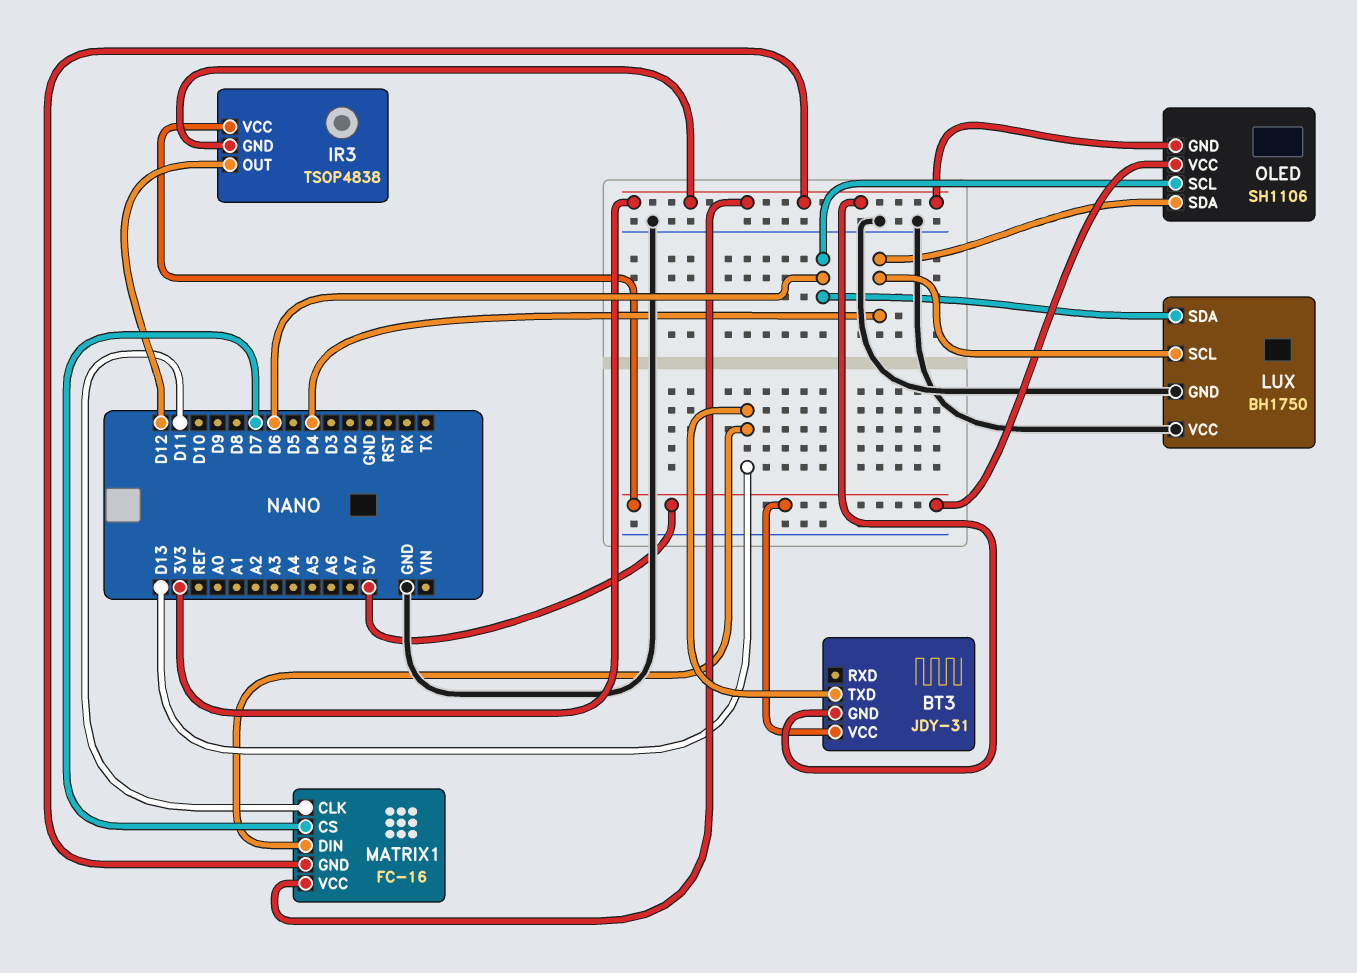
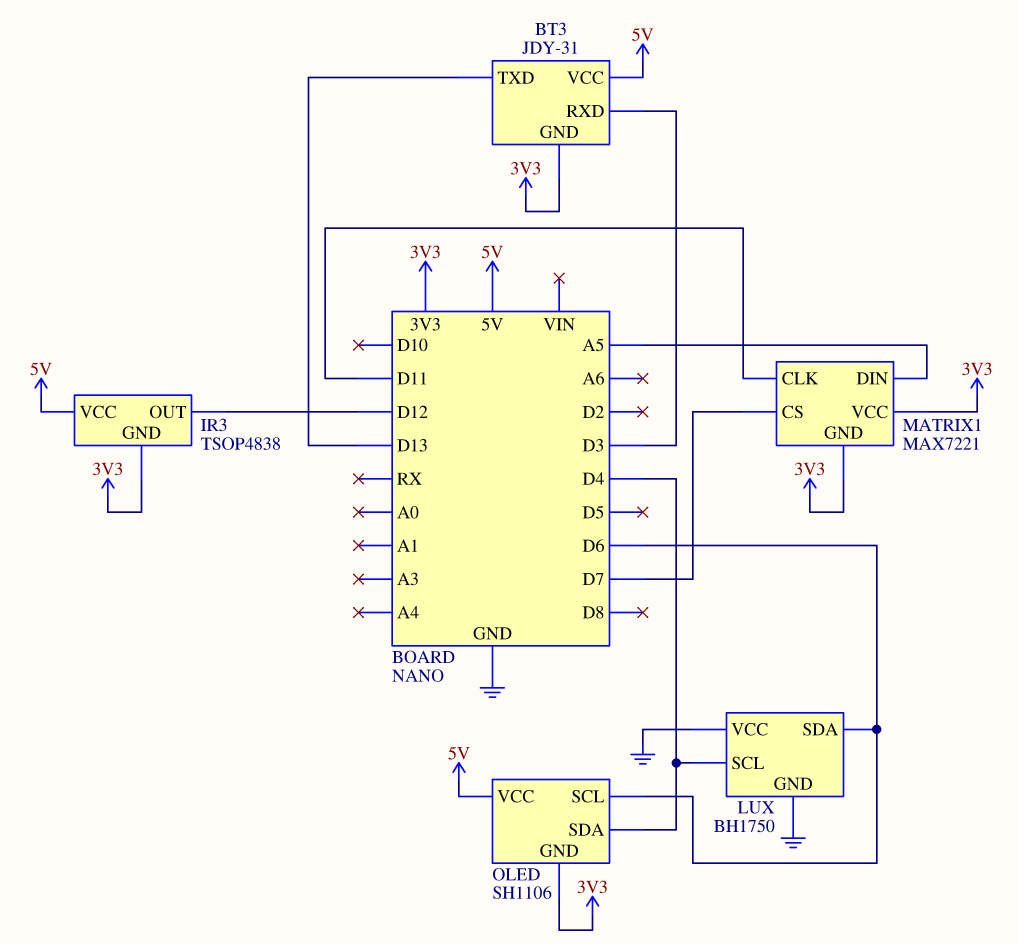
BT3 pin RXD: none -> D3
MATRIX1: FC-16 -> MAX7221
MATRIX1 pin DIN: D13 -> A5

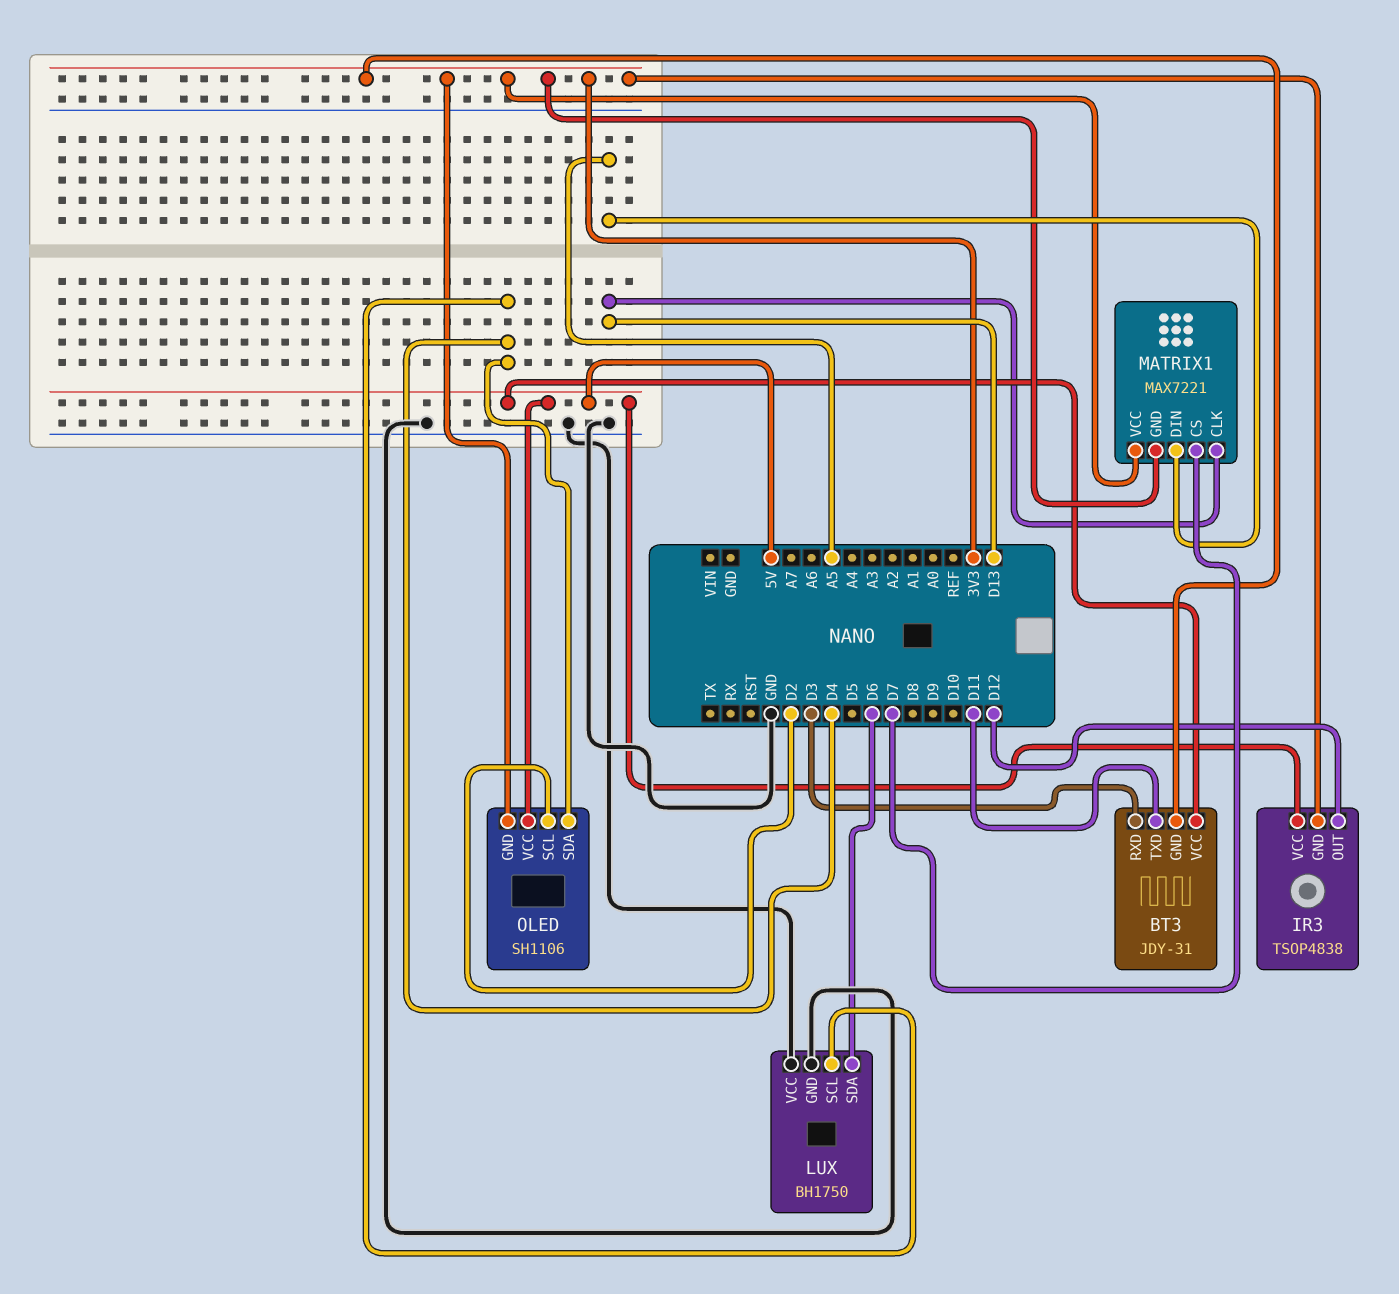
BT3 pin TXD: D13 -> D11
MATRIX1 pin CLK: D11 -> D13
OLED pin SCL: D6 -> D2

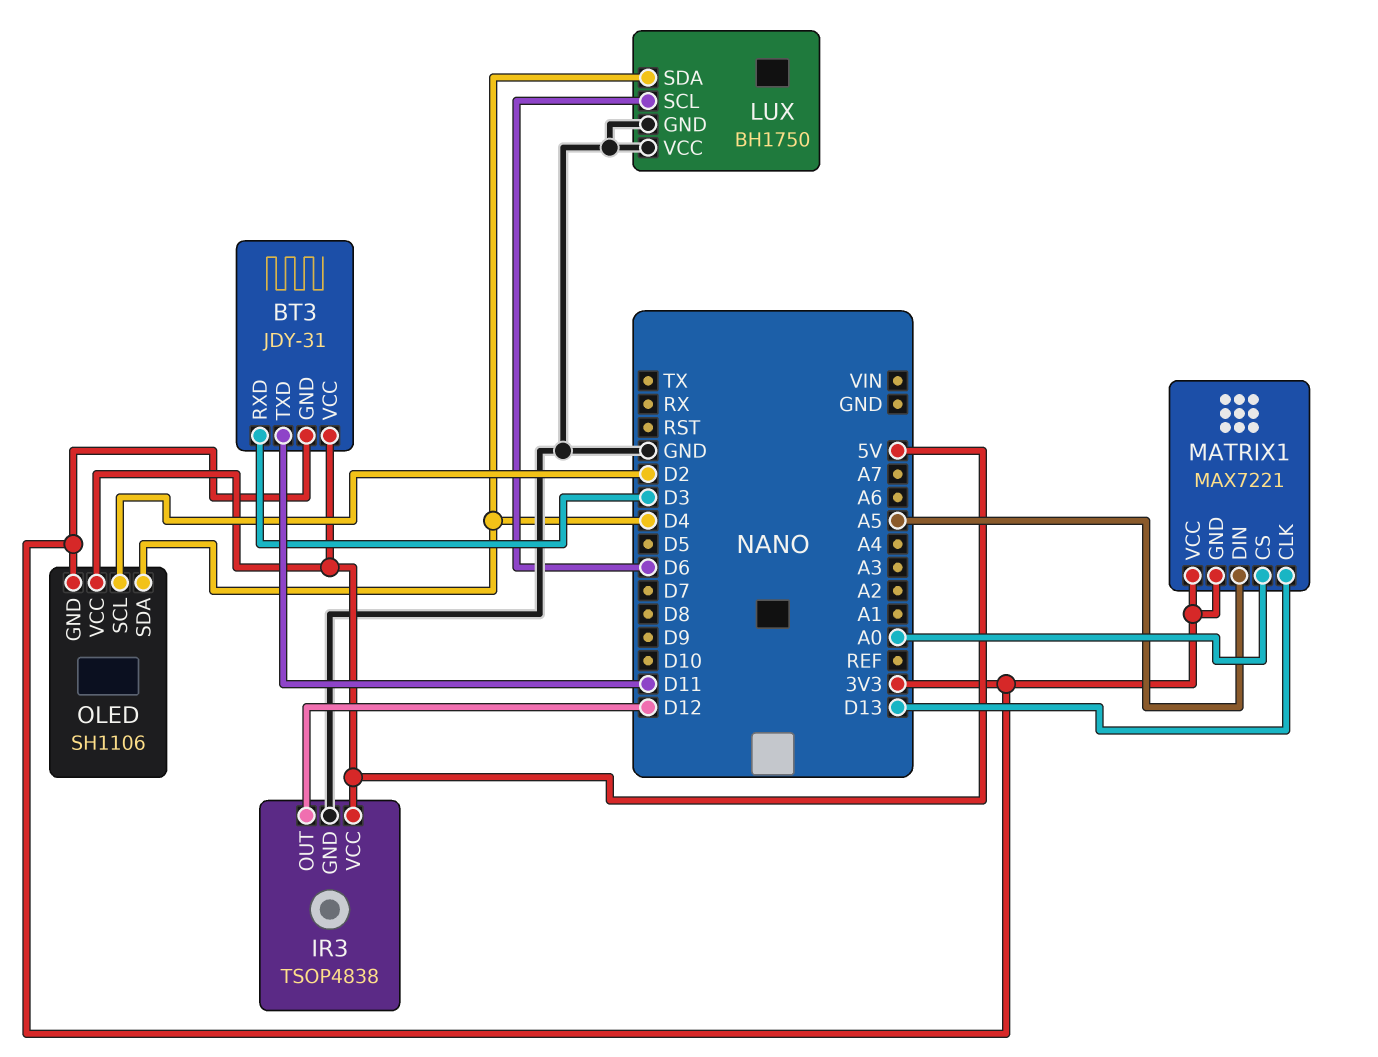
IR3 pin GND: 3V3 -> GND
LUX pin SCL: D4 -> D6
LUX pin SDA: D6 -> D4
MATRIX1 pin CS: D7 -> A0

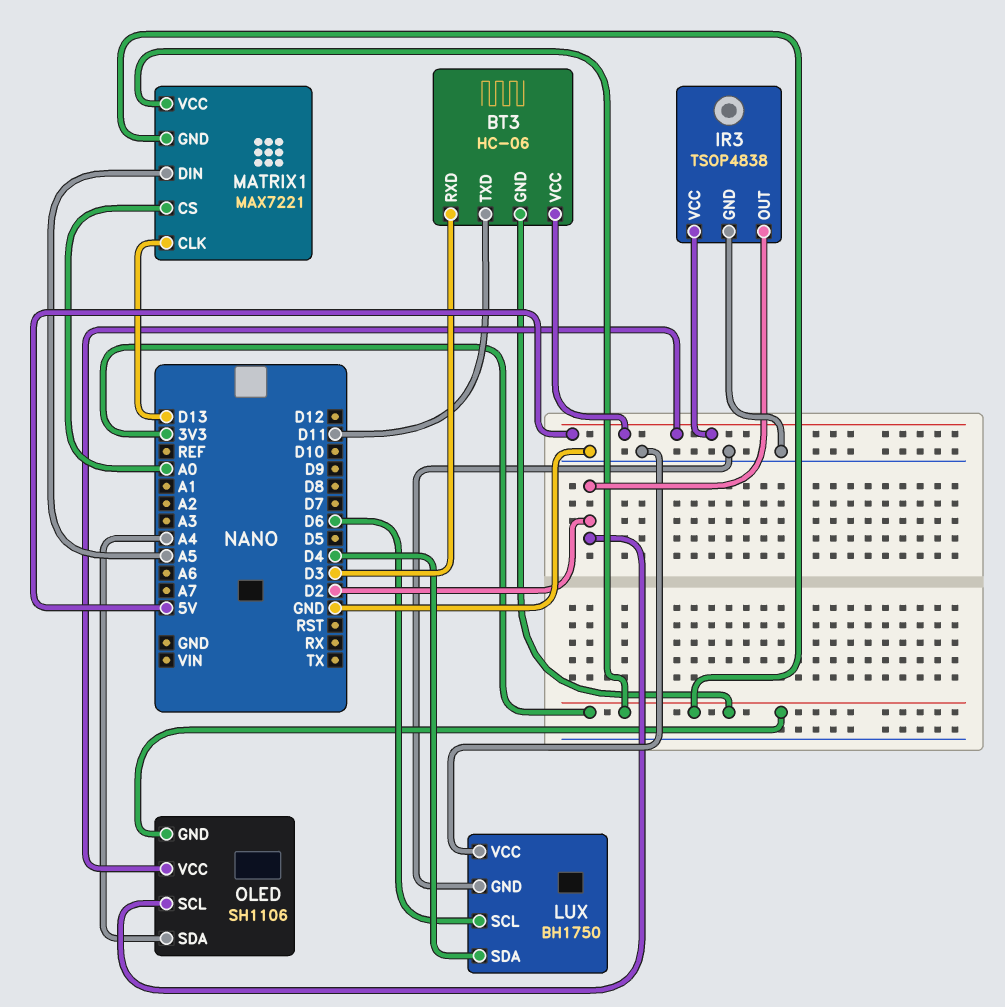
BT3: JDY-31 -> HC-06
IR3 pin OUT: D12 -> D2
OLED pin SDA: D4 -> A4

